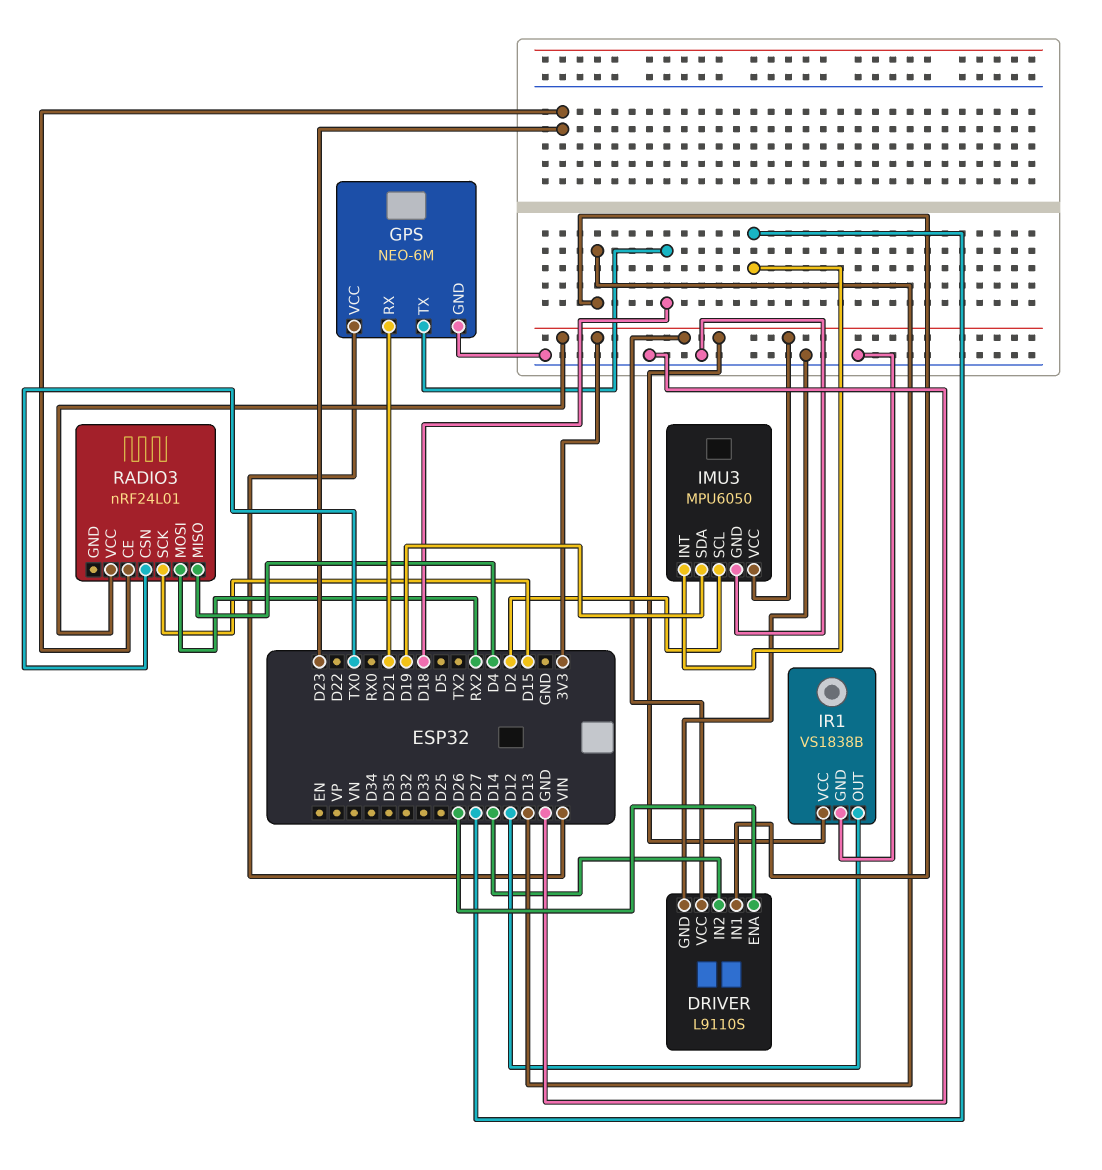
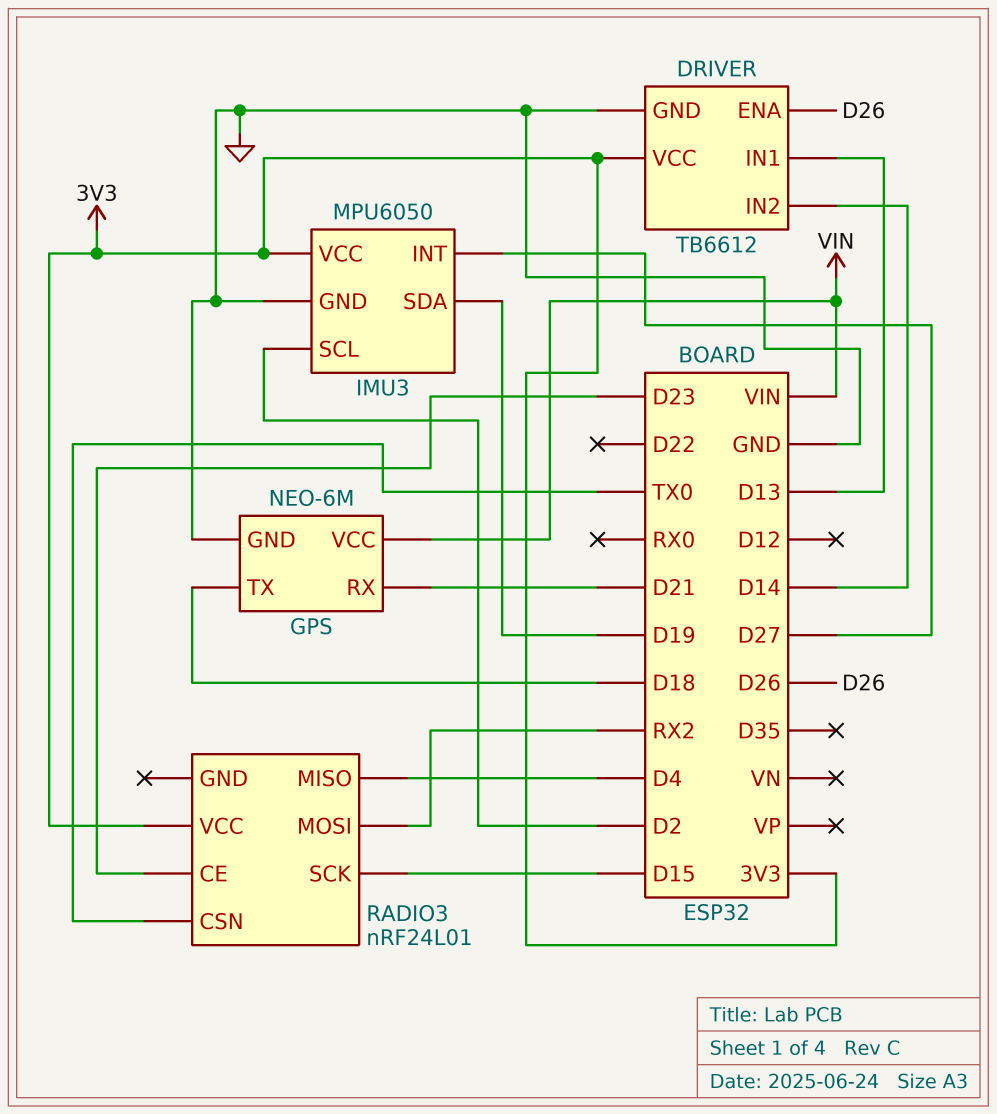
DRIVER: L9110S -> TB6612
IR1: VS1838B -> none
IR1 pin GND: GND -> none
IR1 pin OUT: D12 -> none
IR1 pin VCC: 3V3 -> none

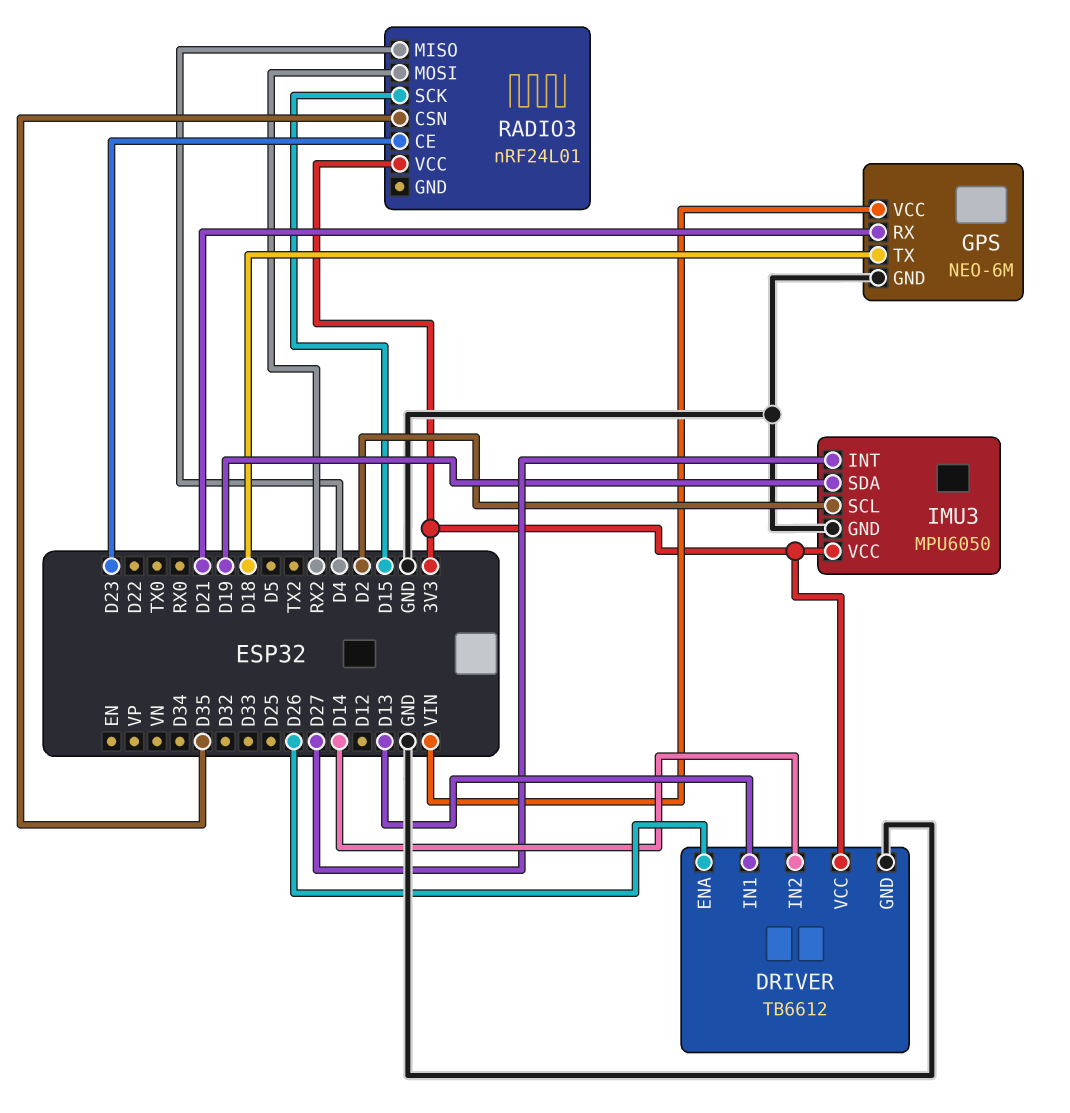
RADIO3 pin CSN: TX0 -> D35

